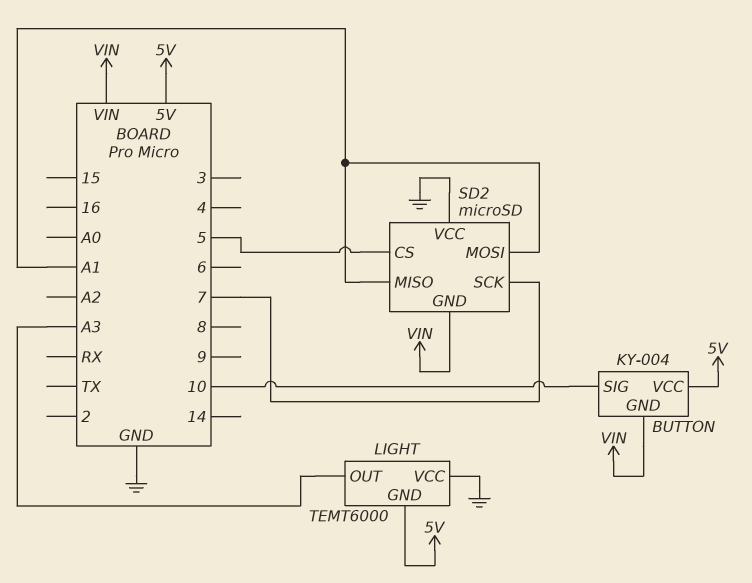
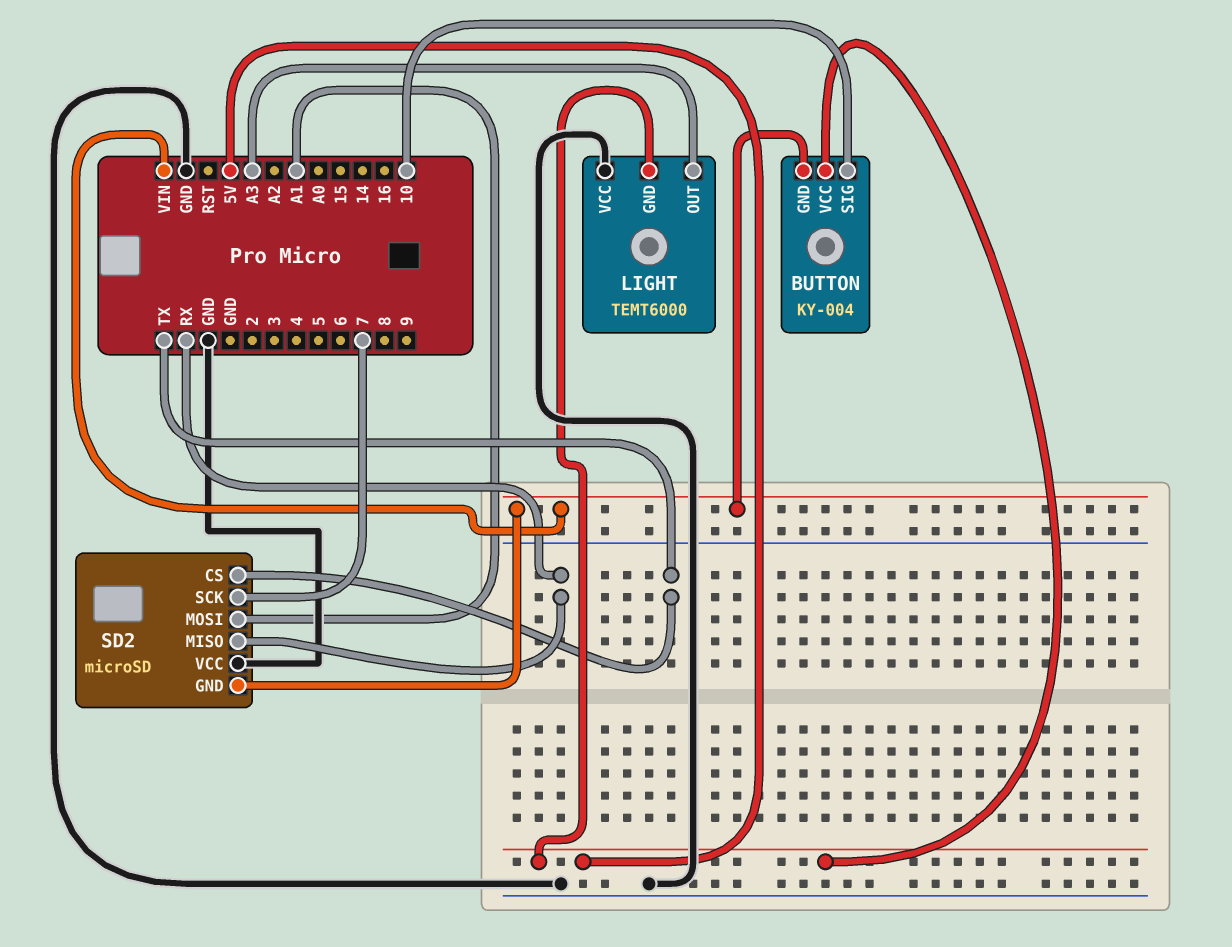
SD2 pin CS: 5 -> TX
SD2 pin MISO: A1 -> RX

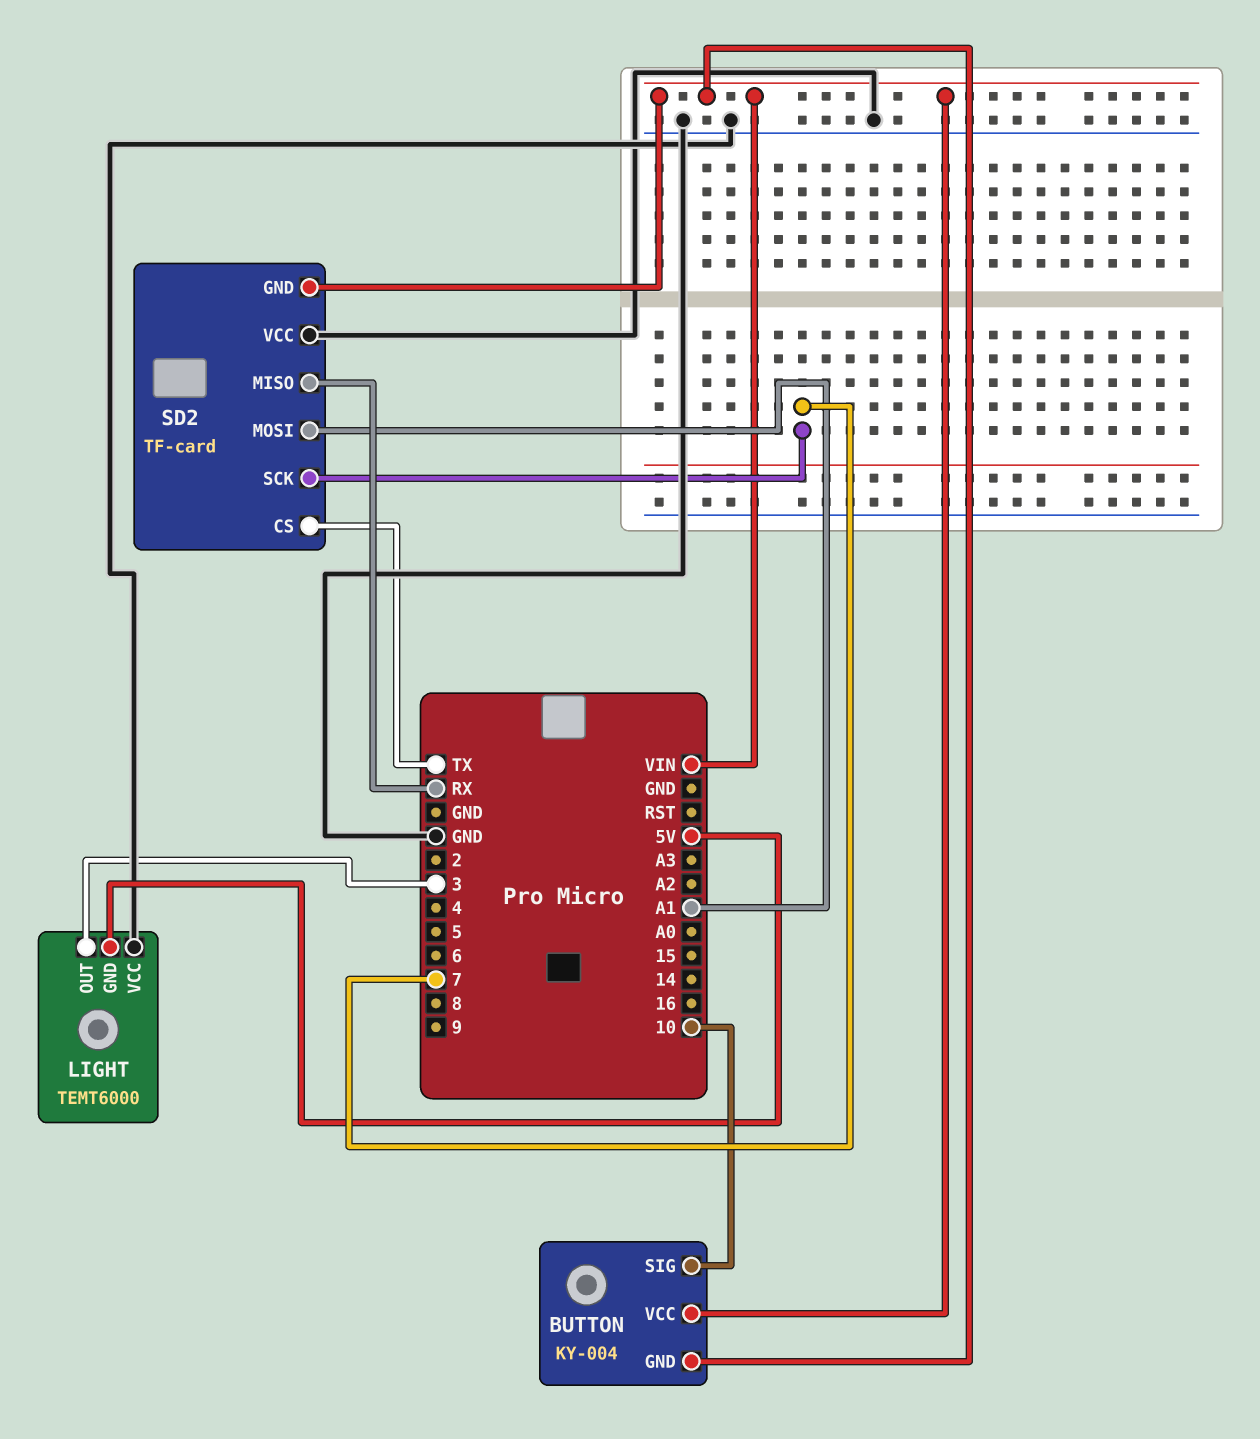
BUTTON pin VCC: 5V -> VIN
LIGHT pin OUT: A3 -> 3
SD2: microSD -> TF-card

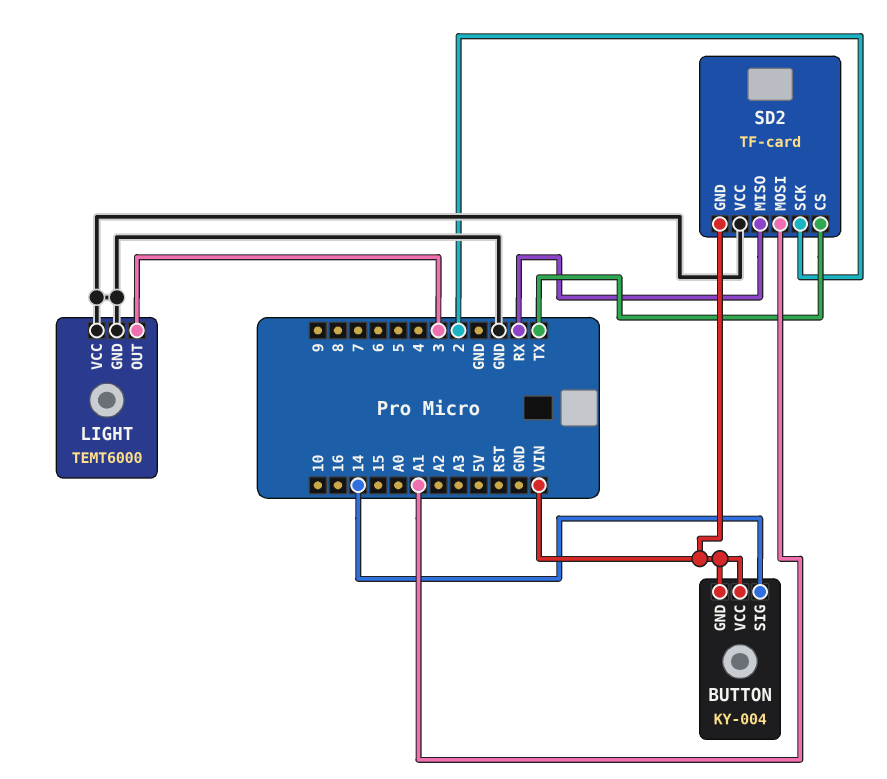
BUTTON pin SIG: 10 -> 14
LIGHT pin GND: 5V -> GND
SD2 pin SCK: 7 -> 2

